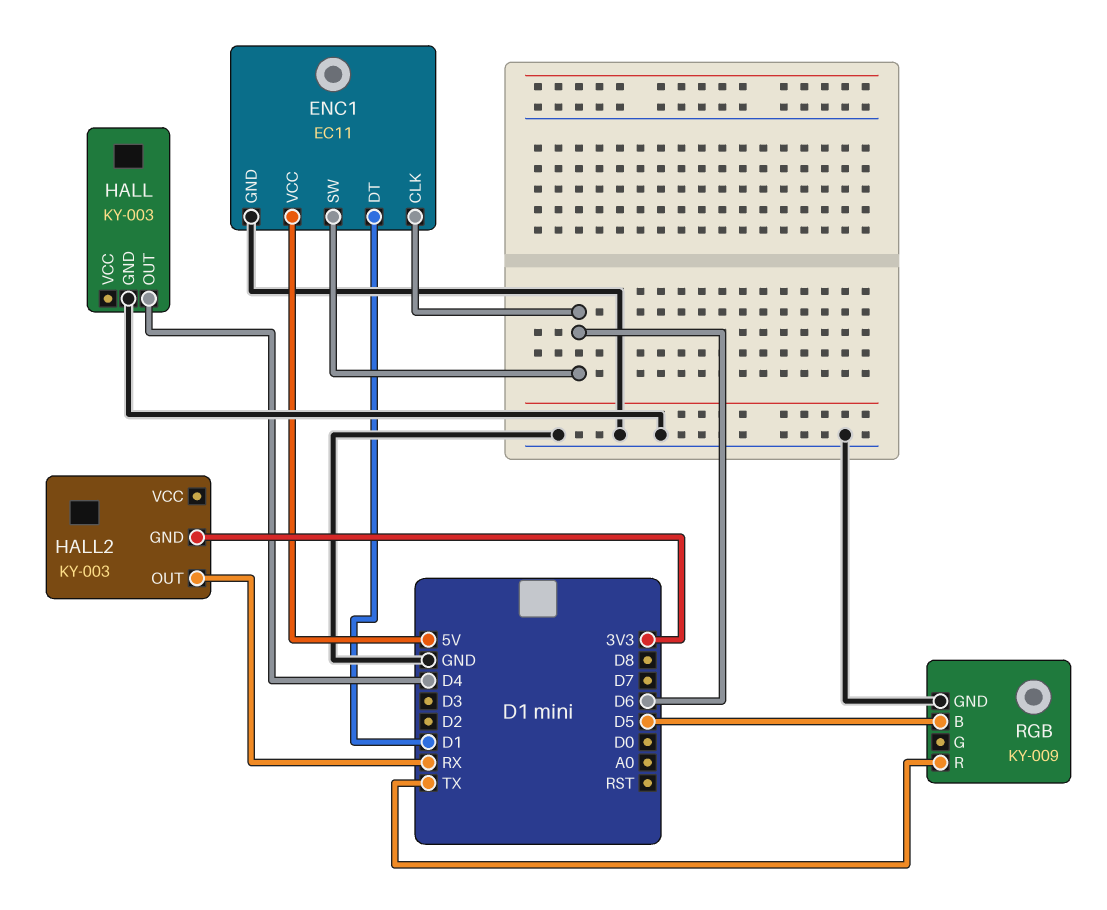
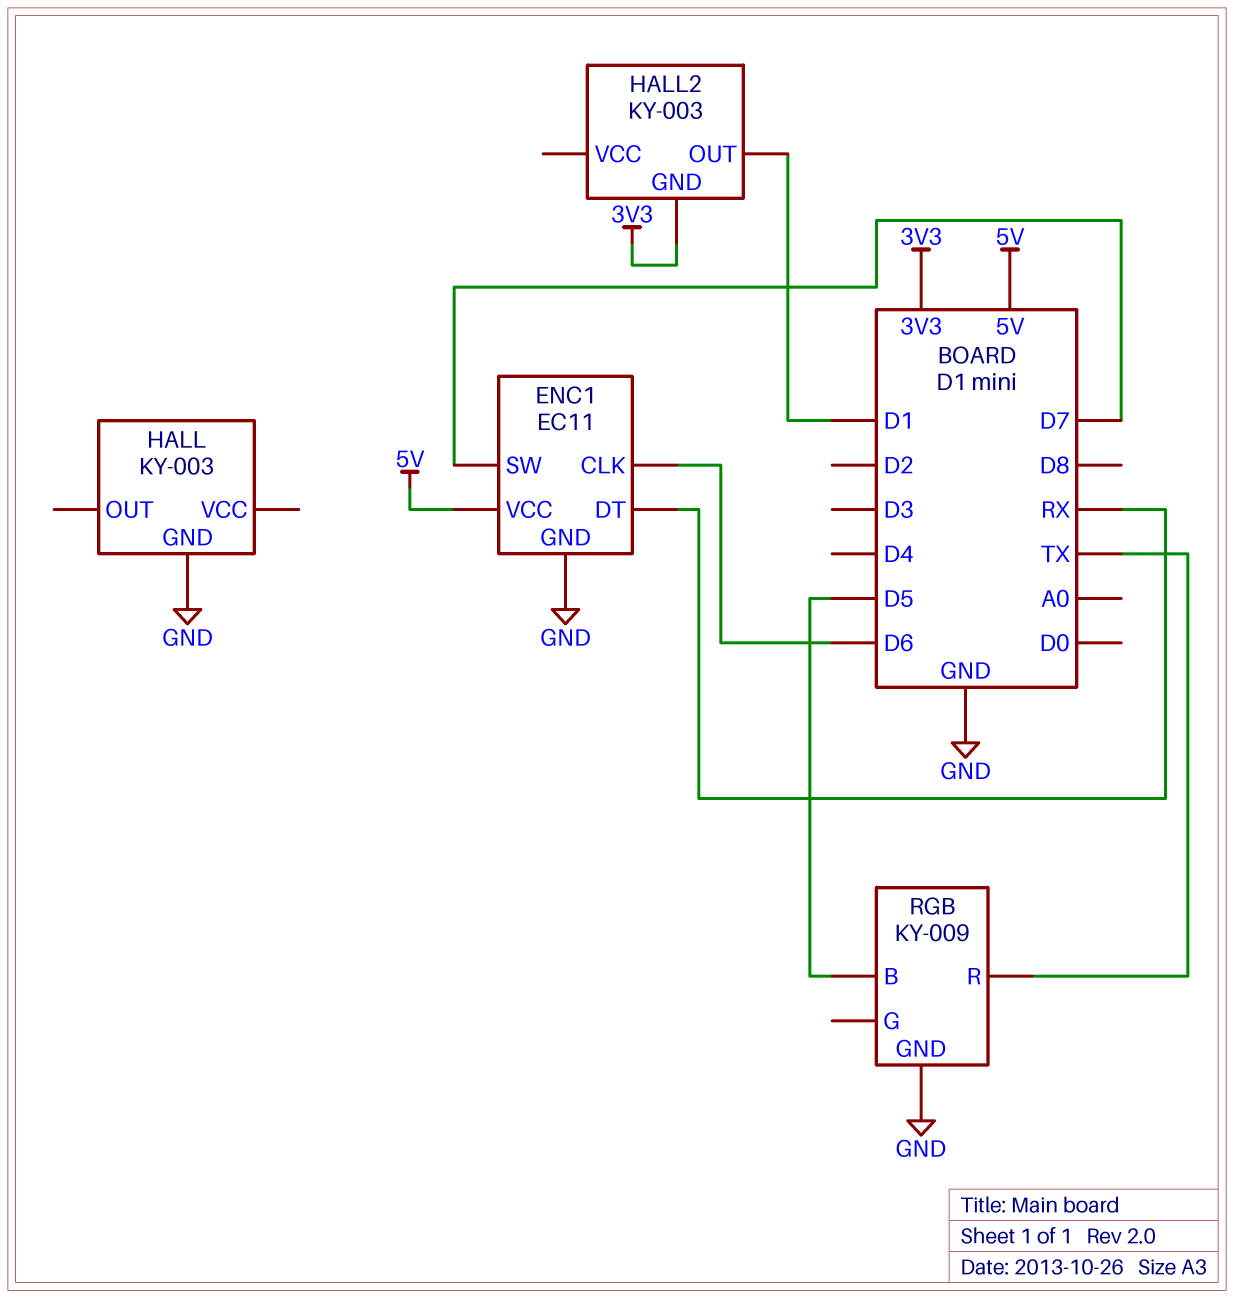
ENC1 pin DT: D1 -> RX
ENC1 pin SW: D6 -> D7
HALL pin OUT: D4 -> none
HALL2 pin OUT: RX -> D1

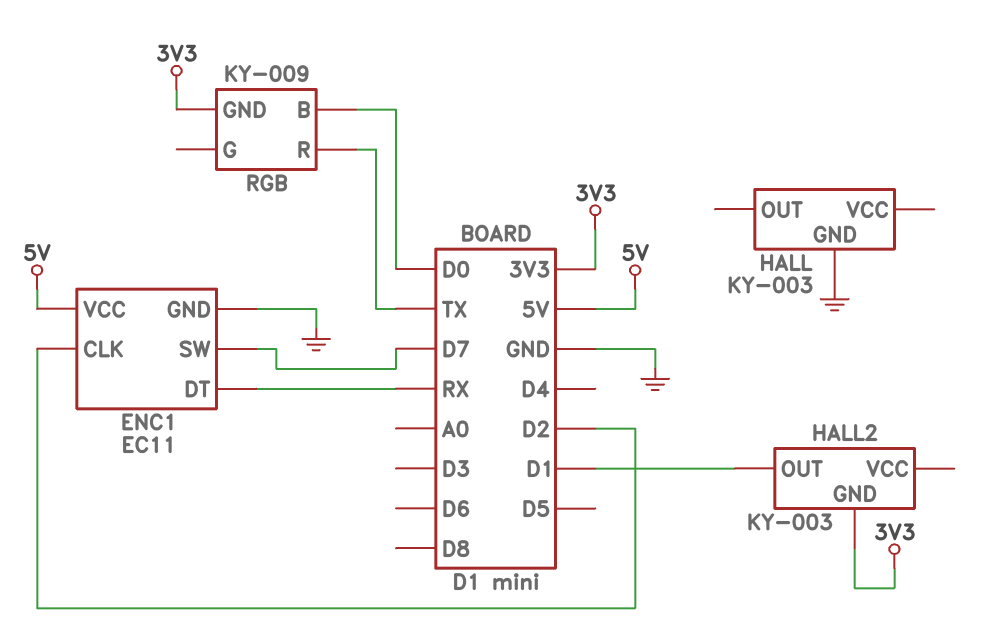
ENC1 pin CLK: D6 -> D2
RGB pin B: D5 -> D0
RGB pin GND: GND -> 3V3

